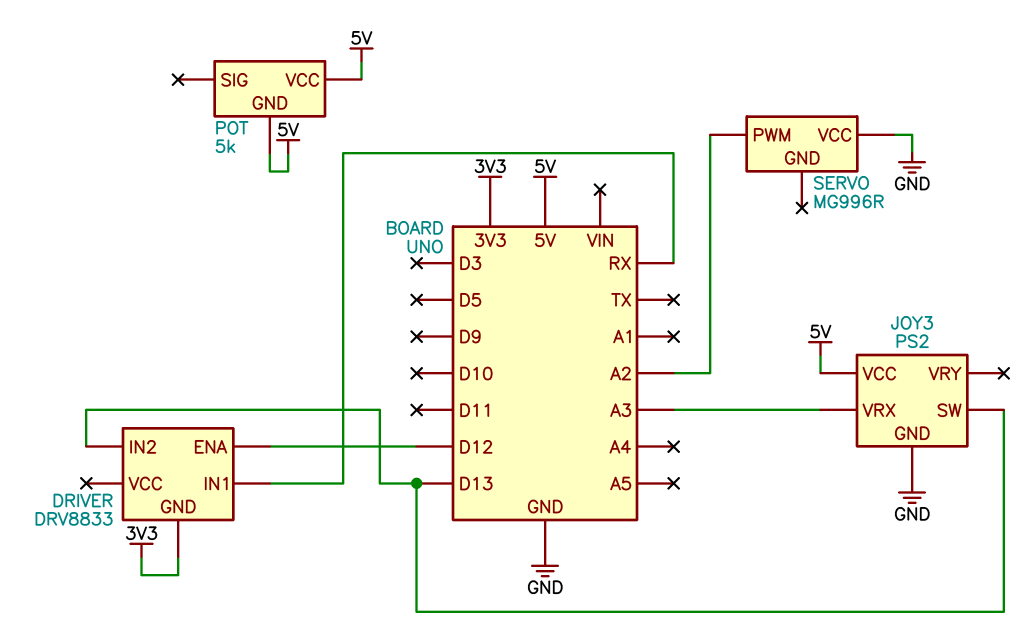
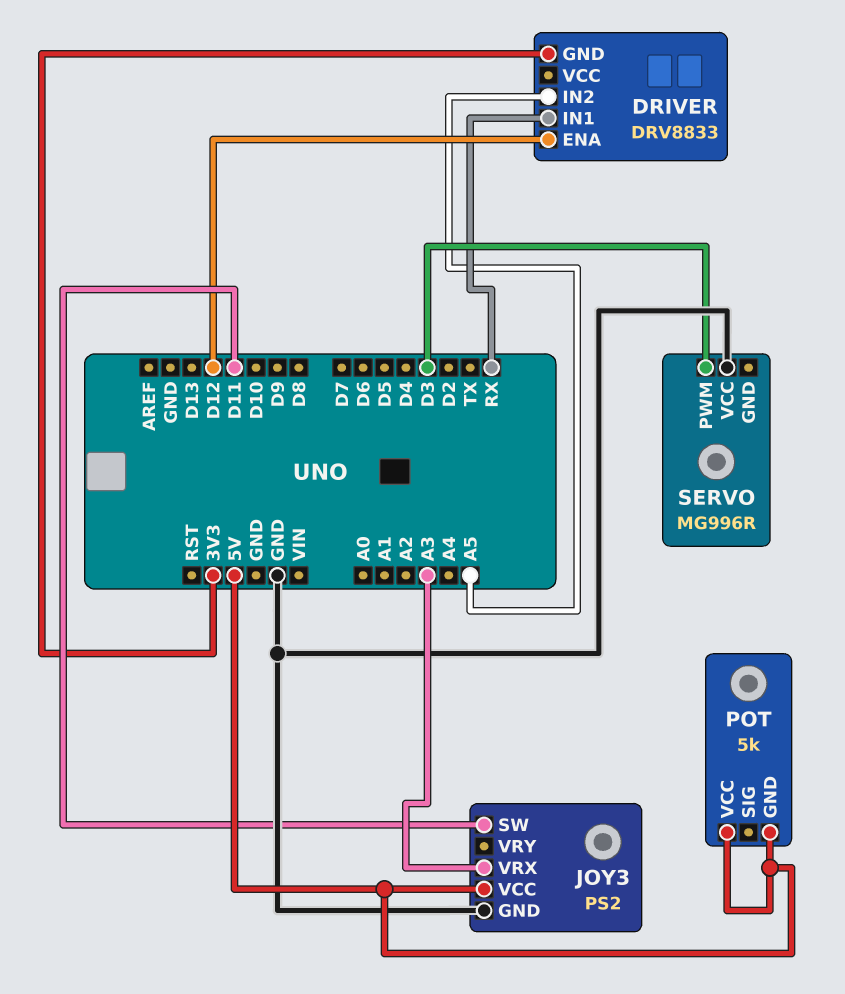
DRIVER pin IN2: D13 -> A5
JOY3 pin SW: D13 -> D11
SERVO pin PWM: A2 -> D3

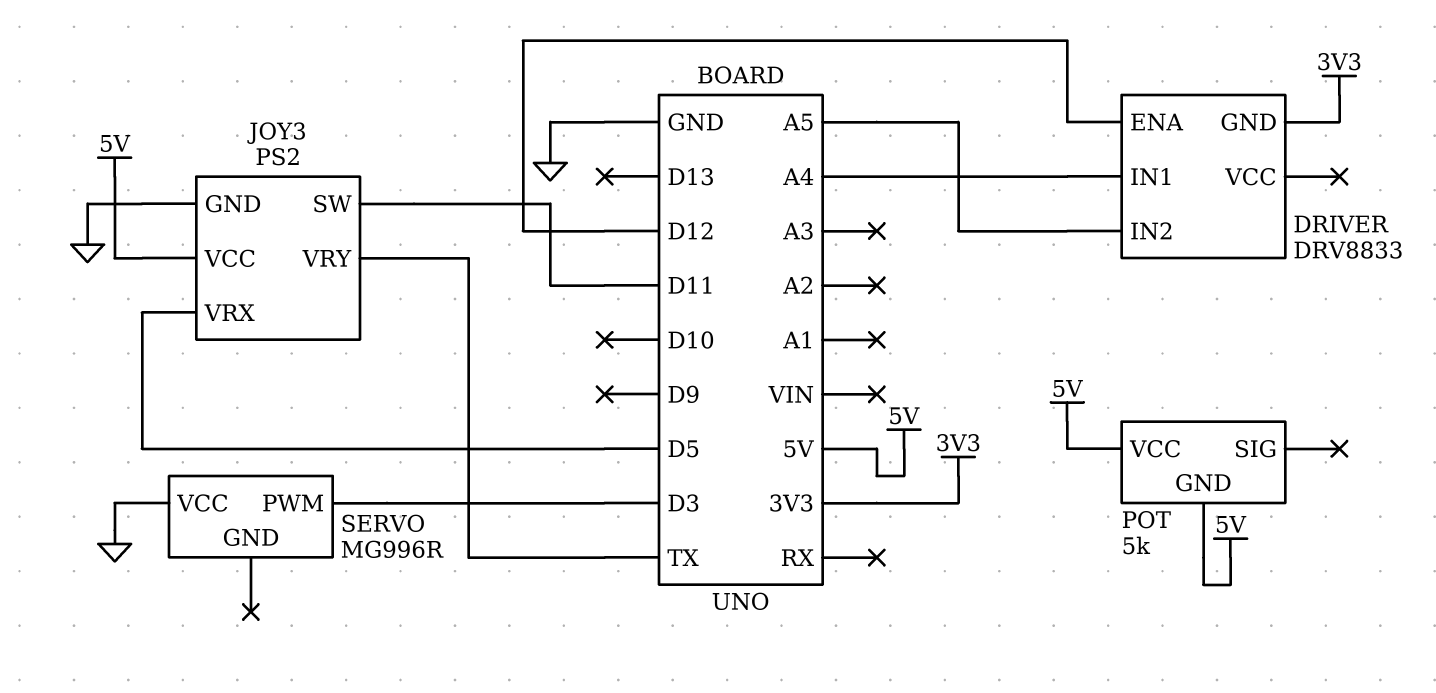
DRIVER pin IN1: RX -> A4
JOY3 pin VRX: A3 -> D5
JOY3 pin VRY: none -> TX

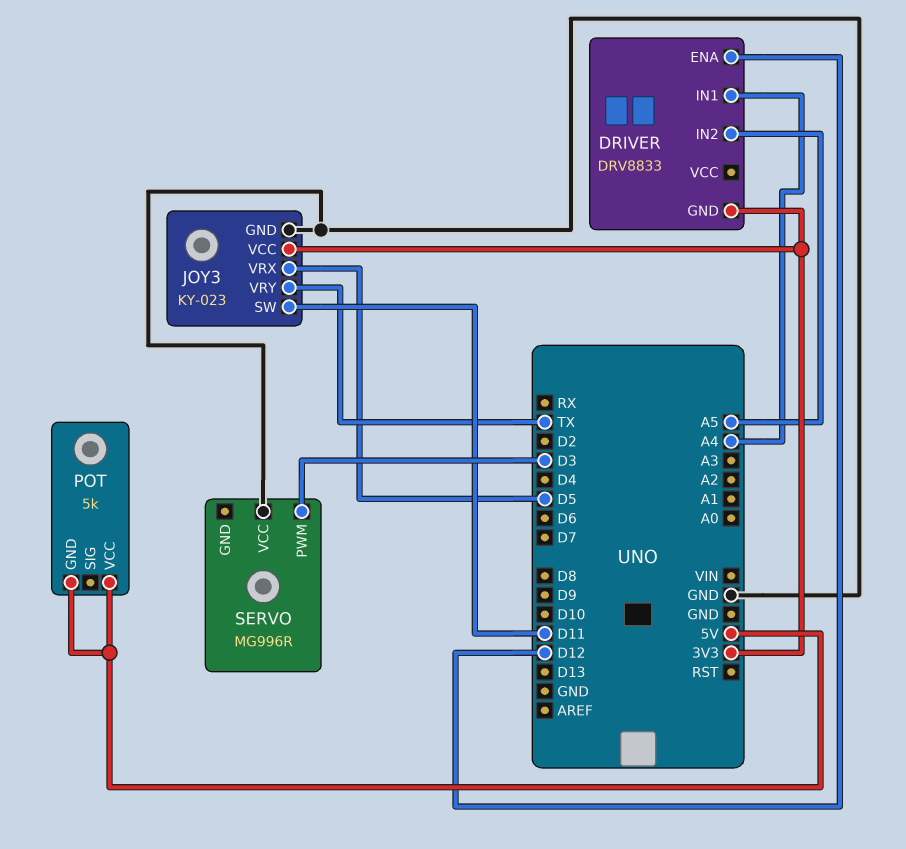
JOY3: PS2 -> KY-023
JOY3 pin VCC: 5V -> 3V3

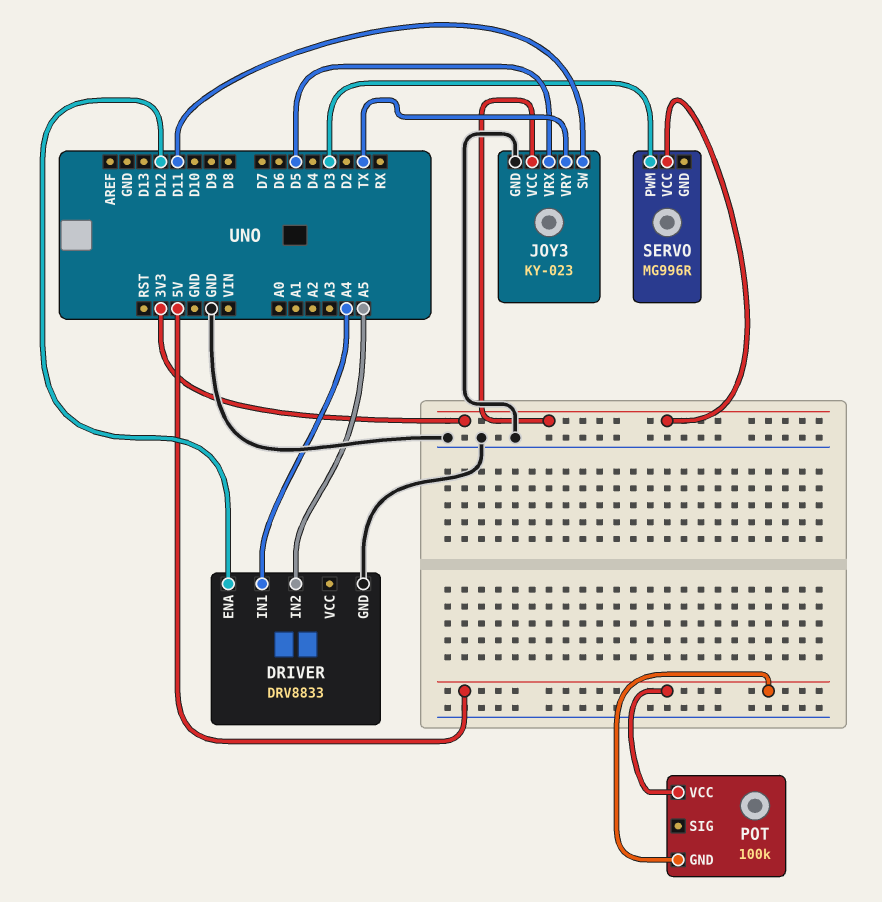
DRIVER pin GND: 3V3 -> GND
POT: 5k -> 100k
SERVO pin VCC: GND -> 3V3

